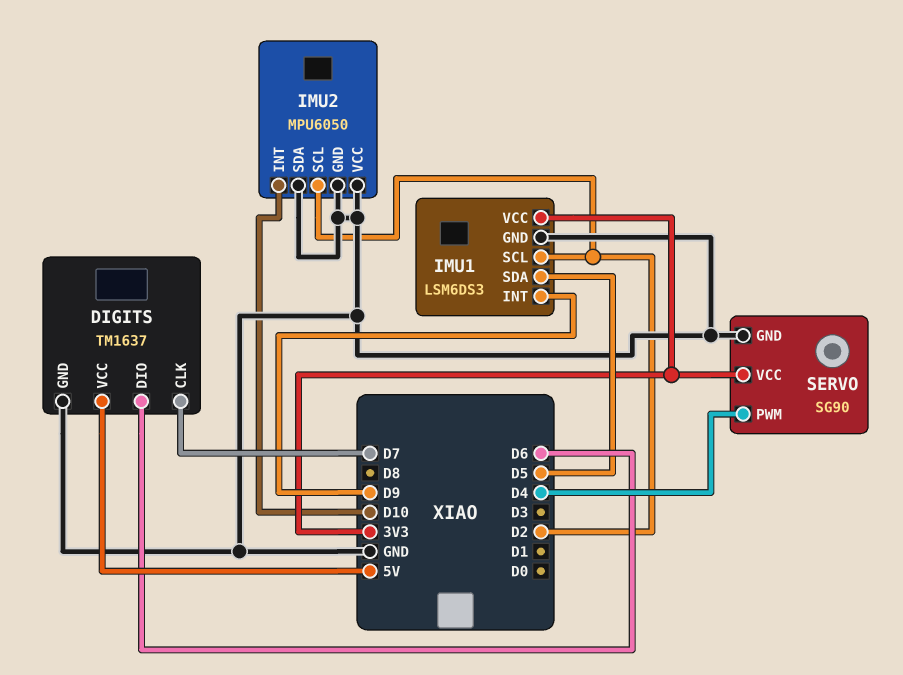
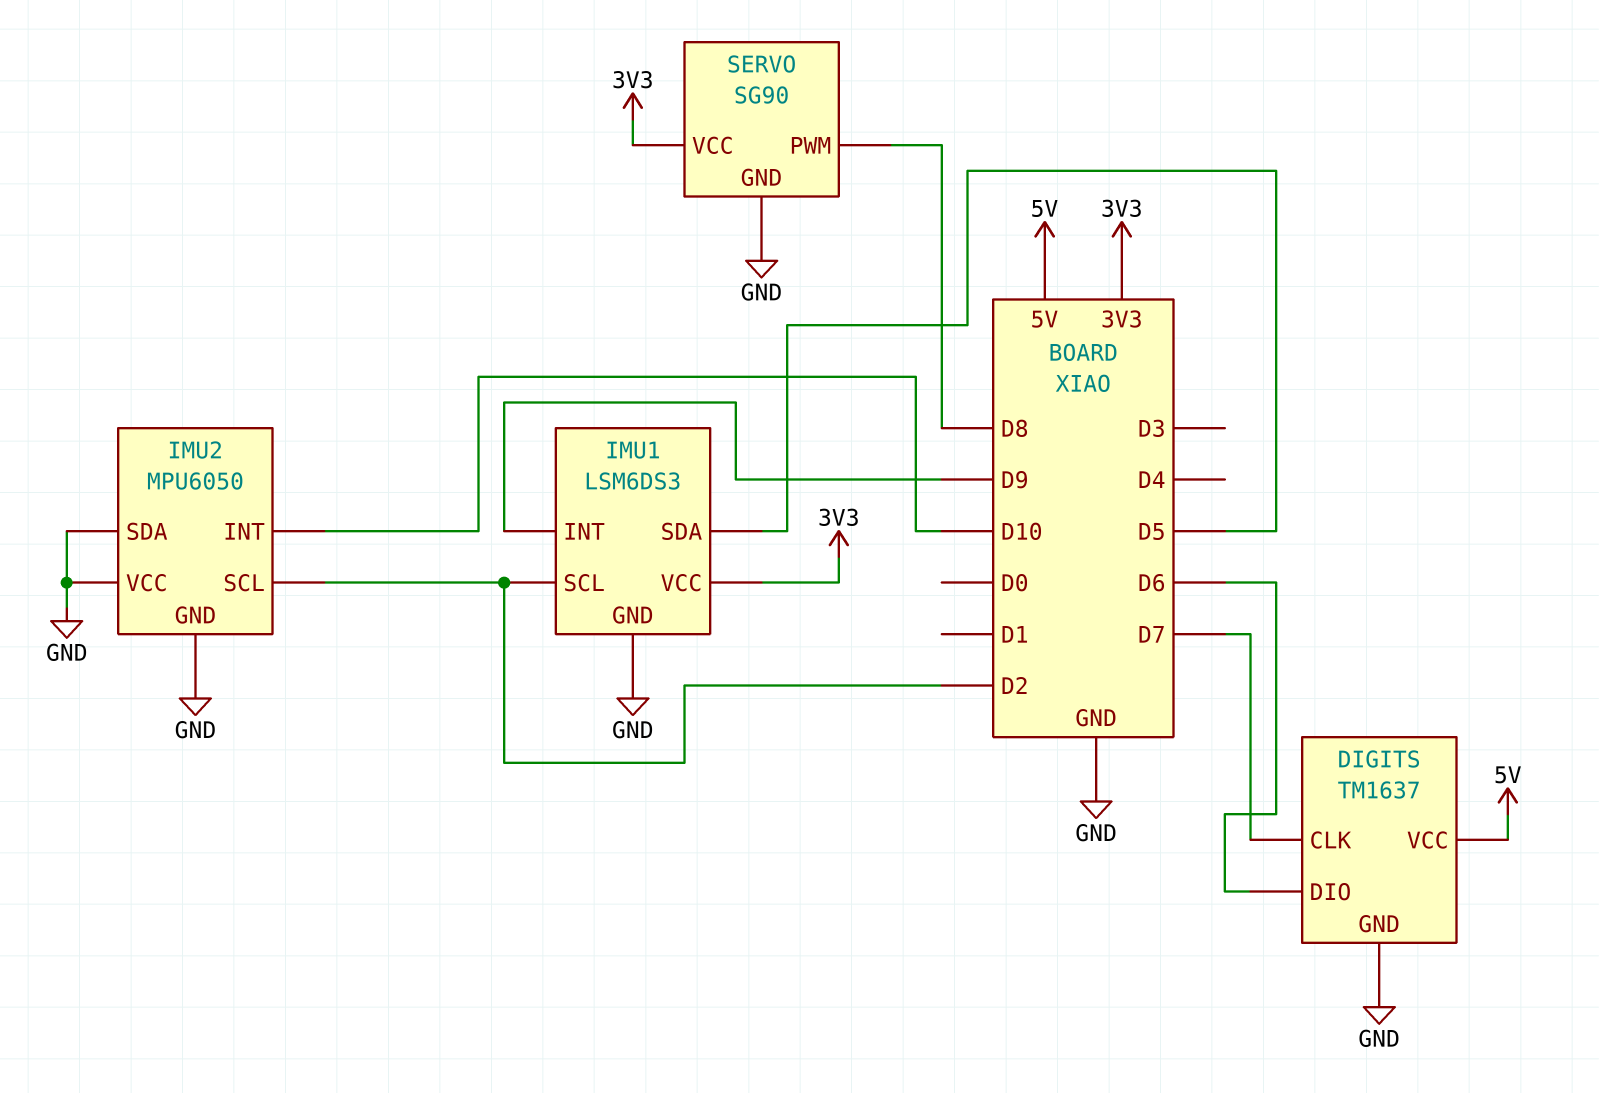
SERVO pin PWM: D4 -> D8

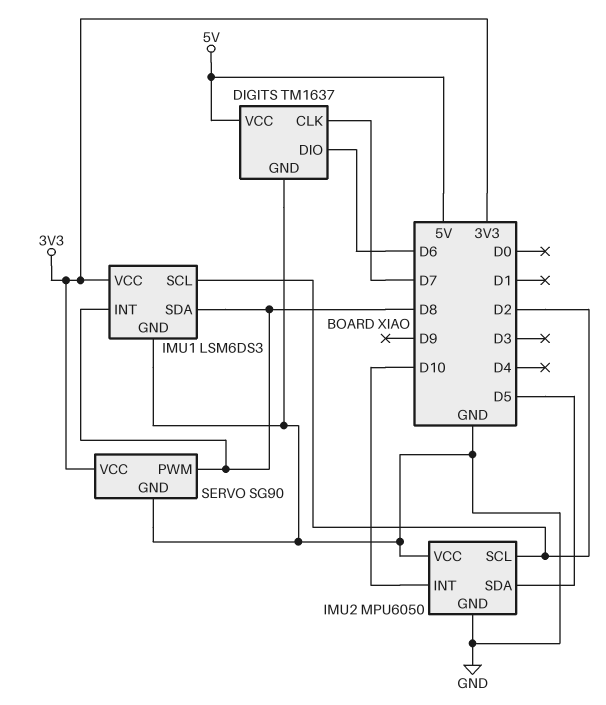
IMU1 pin INT: D9 -> D8
IMU1 pin SDA: D5 -> D8
IMU2 pin SDA: GND -> D5

